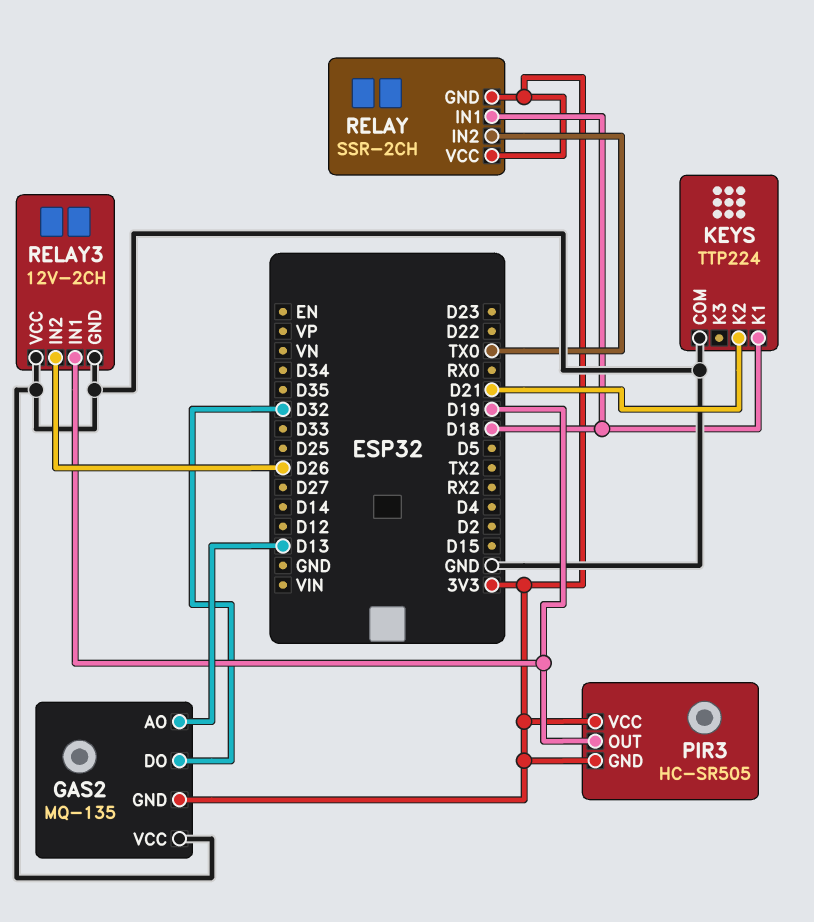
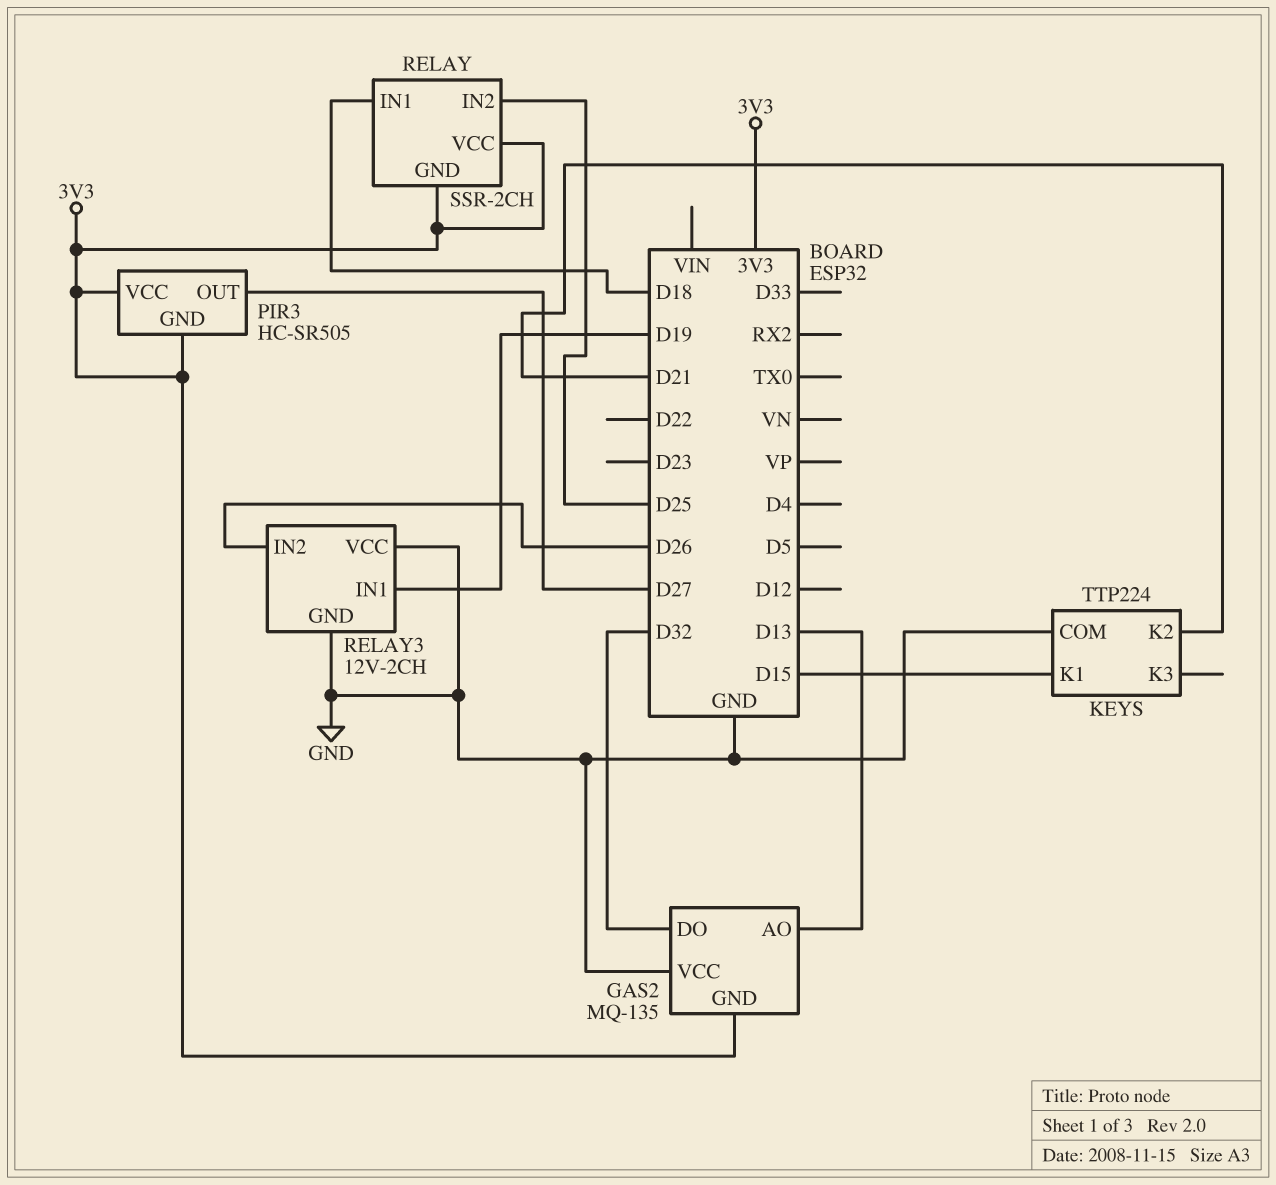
KEYS pin K1: D18 -> D15
PIR3 pin OUT: D19 -> D27
RELAY pin IN2: TX0 -> D25

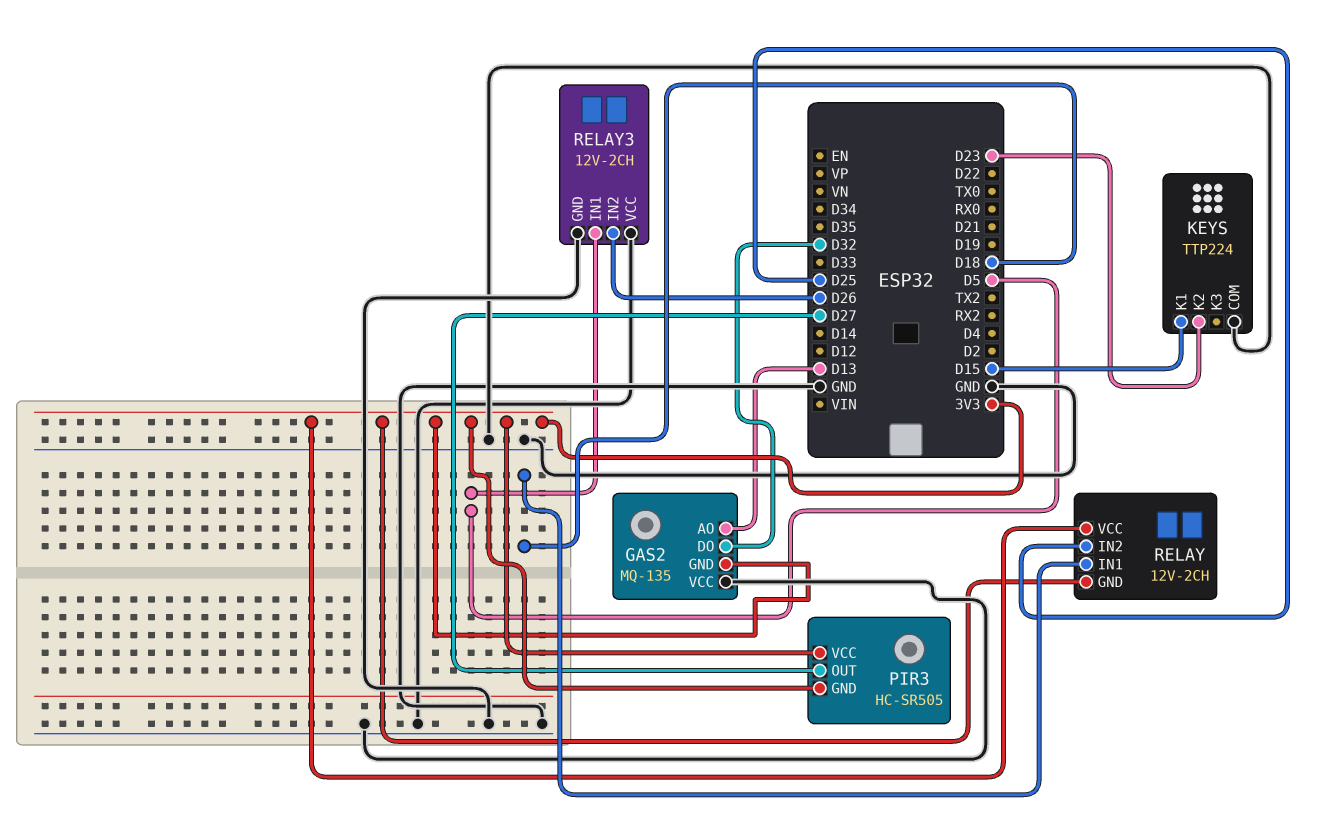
KEYS pin K2: D21 -> D23
RELAY: SSR-2CH -> 12V-2CH
RELAY3 pin IN1: D19 -> D5

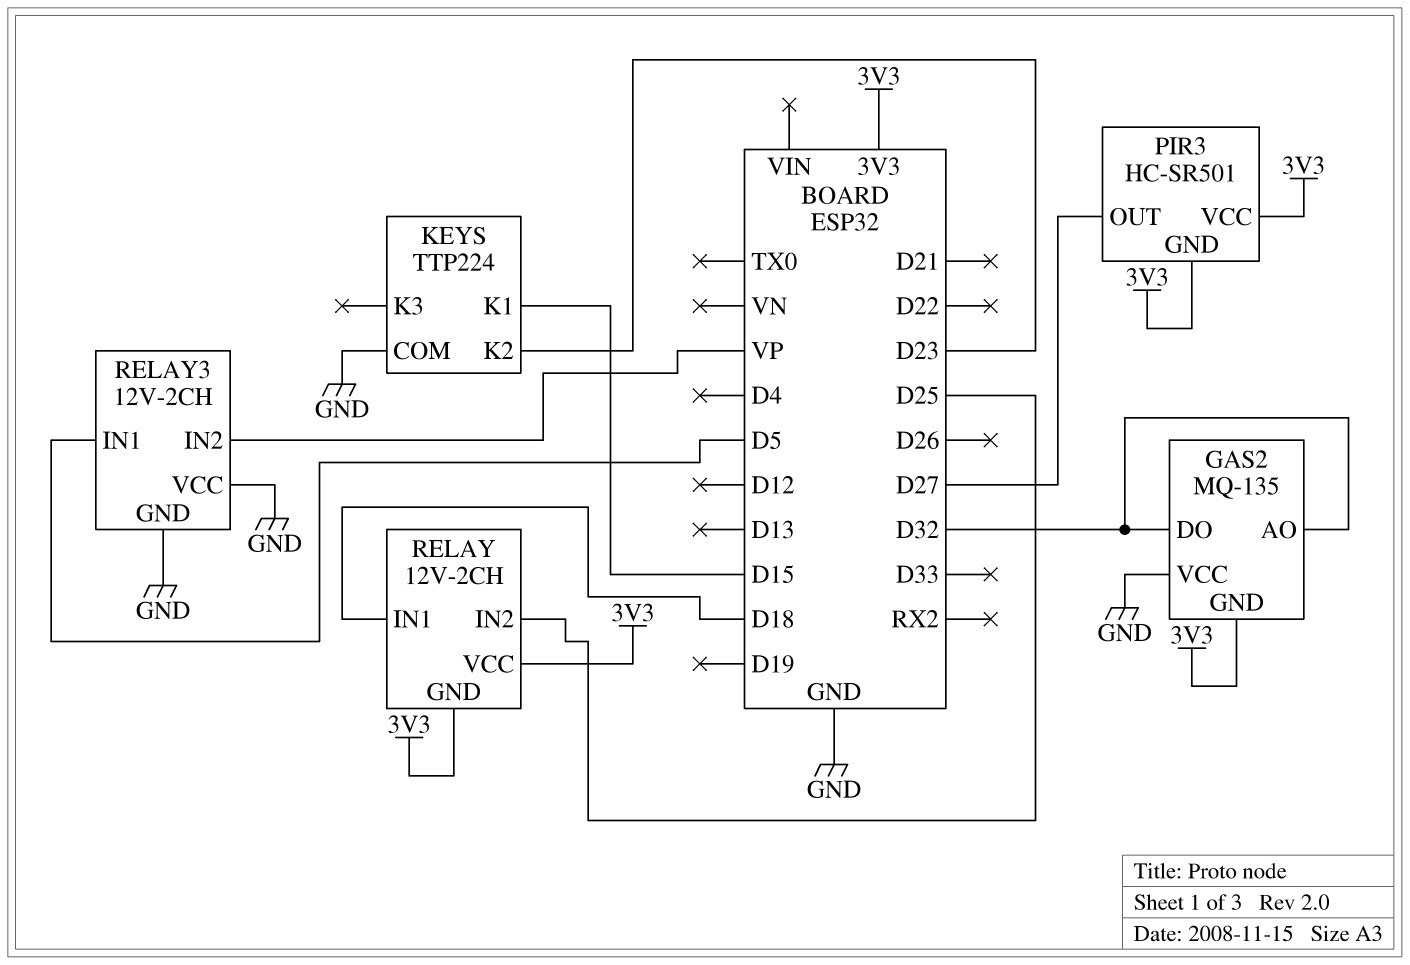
GAS2 pin AO: D13 -> D32
PIR3: HC-SR505 -> HC-SR501
RELAY3 pin IN2: D26 -> VP

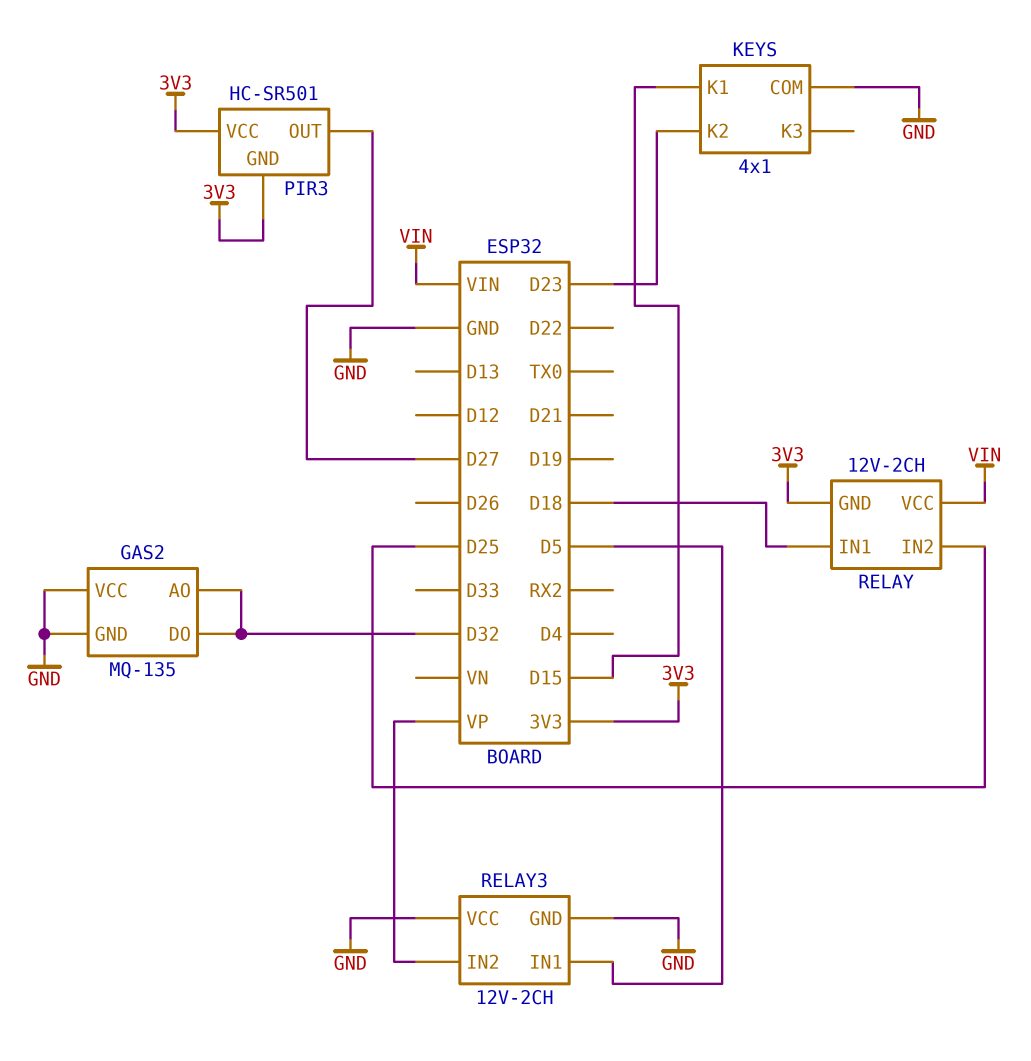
GAS2 pin GND: 3V3 -> GND
KEYS: TTP224 -> 4x1
RELAY pin VCC: 3V3 -> VIN

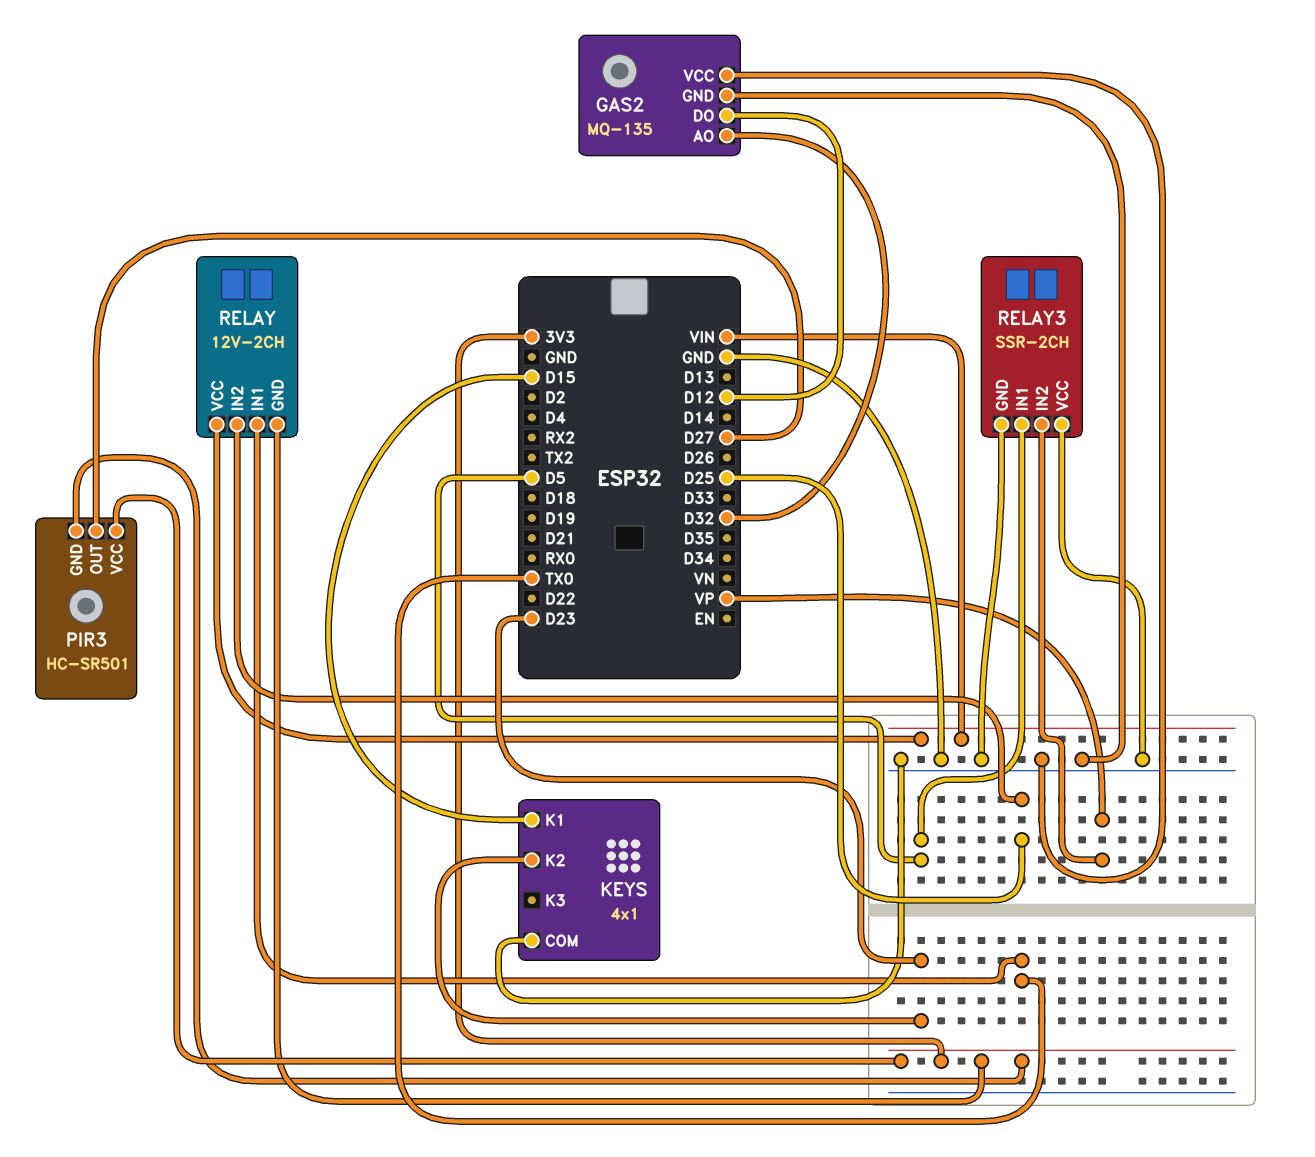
GAS2 pin DO: D32 -> D12
RELAY pin IN1: D18 -> TX0
RELAY3: 12V-2CH -> SSR-2CH

